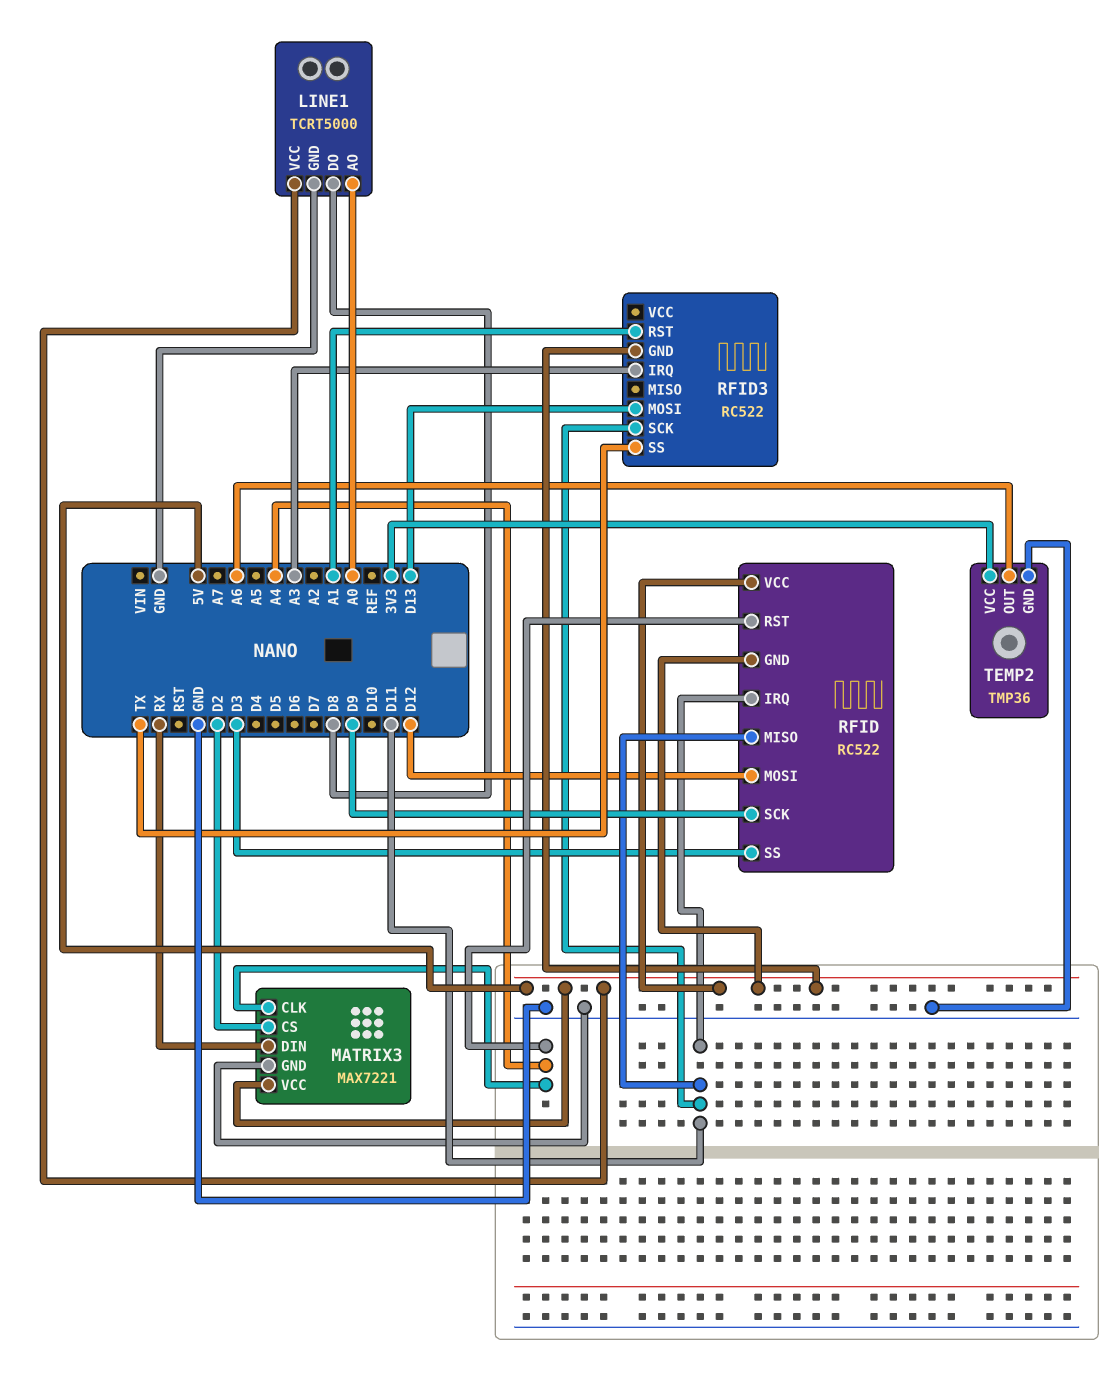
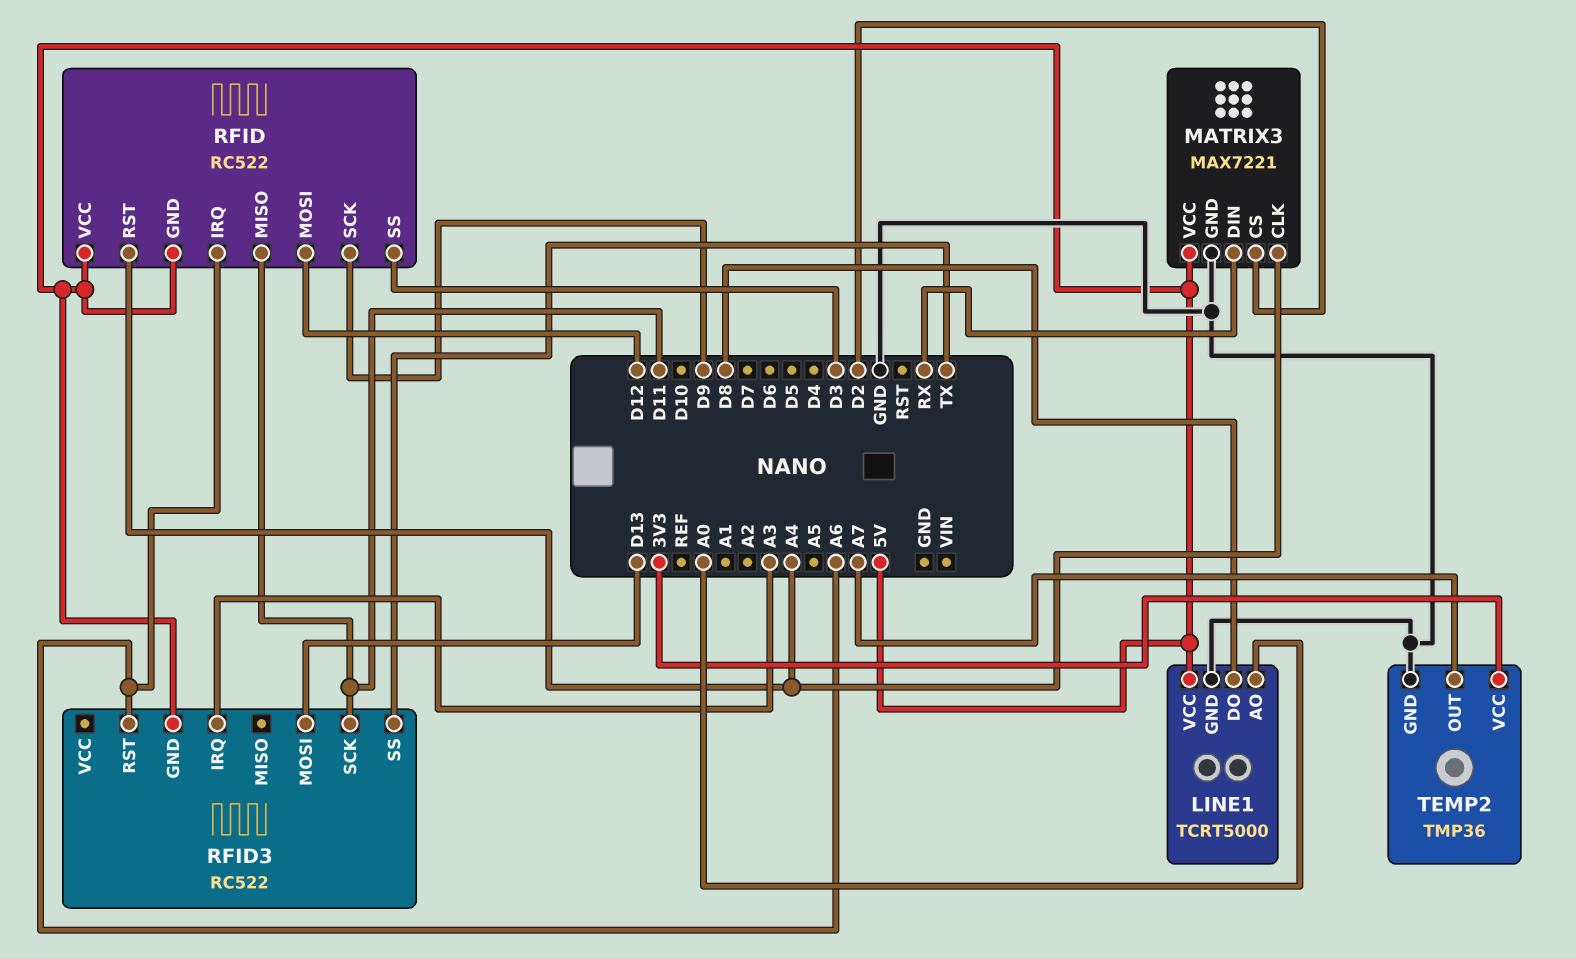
RFID pin IRQ: D11 -> A6
RFID3 pin RST: A1 -> A6
TEMP2 pin OUT: A6 -> A7

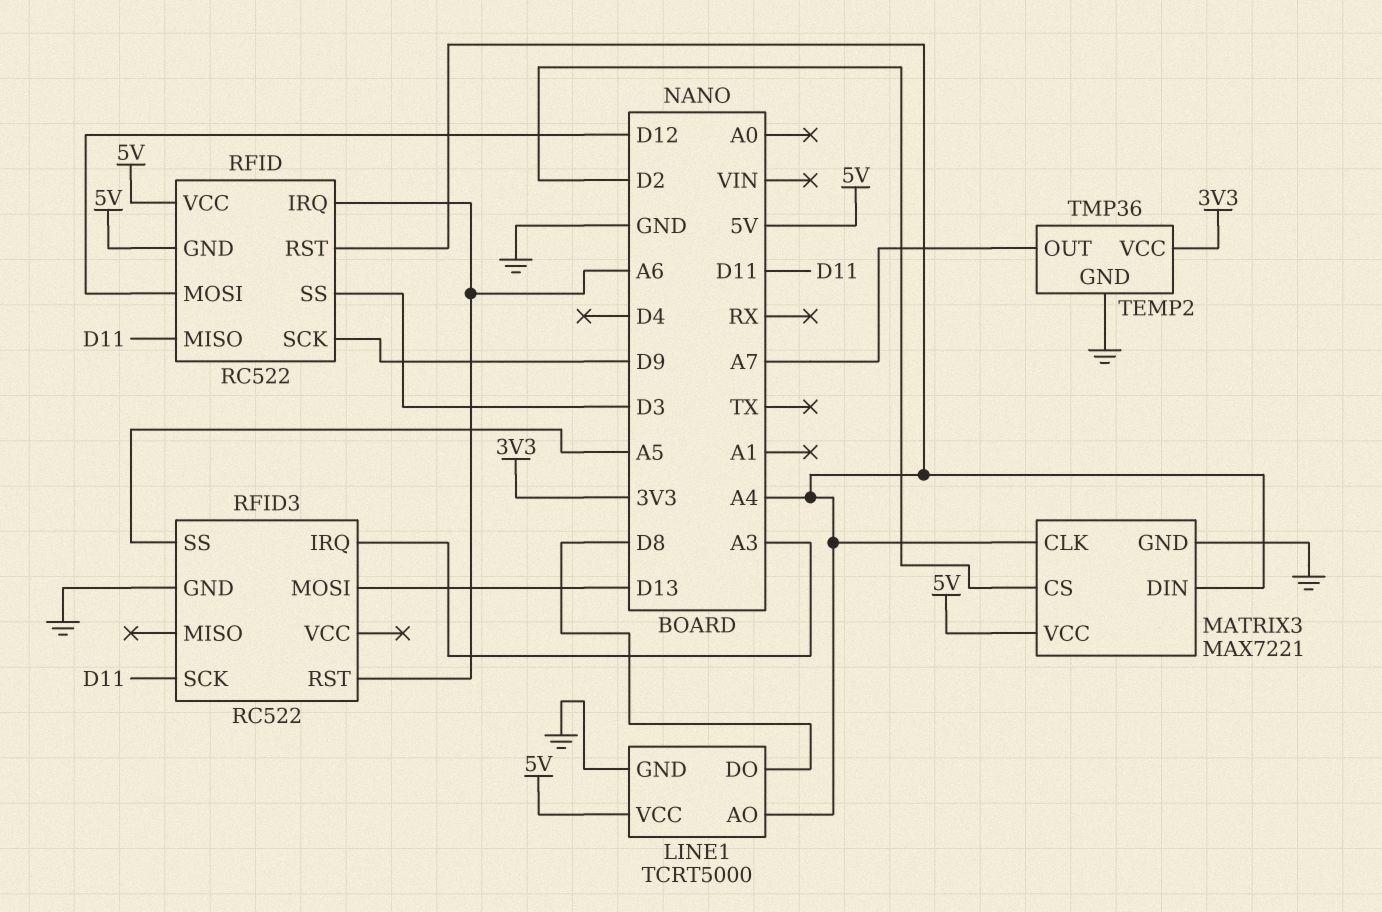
LINE1 pin AO: A0 -> A4
MATRIX3 pin DIN: RX -> A4
RFID3 pin GND: 5V -> GND
RFID3 pin SS: TX -> A5

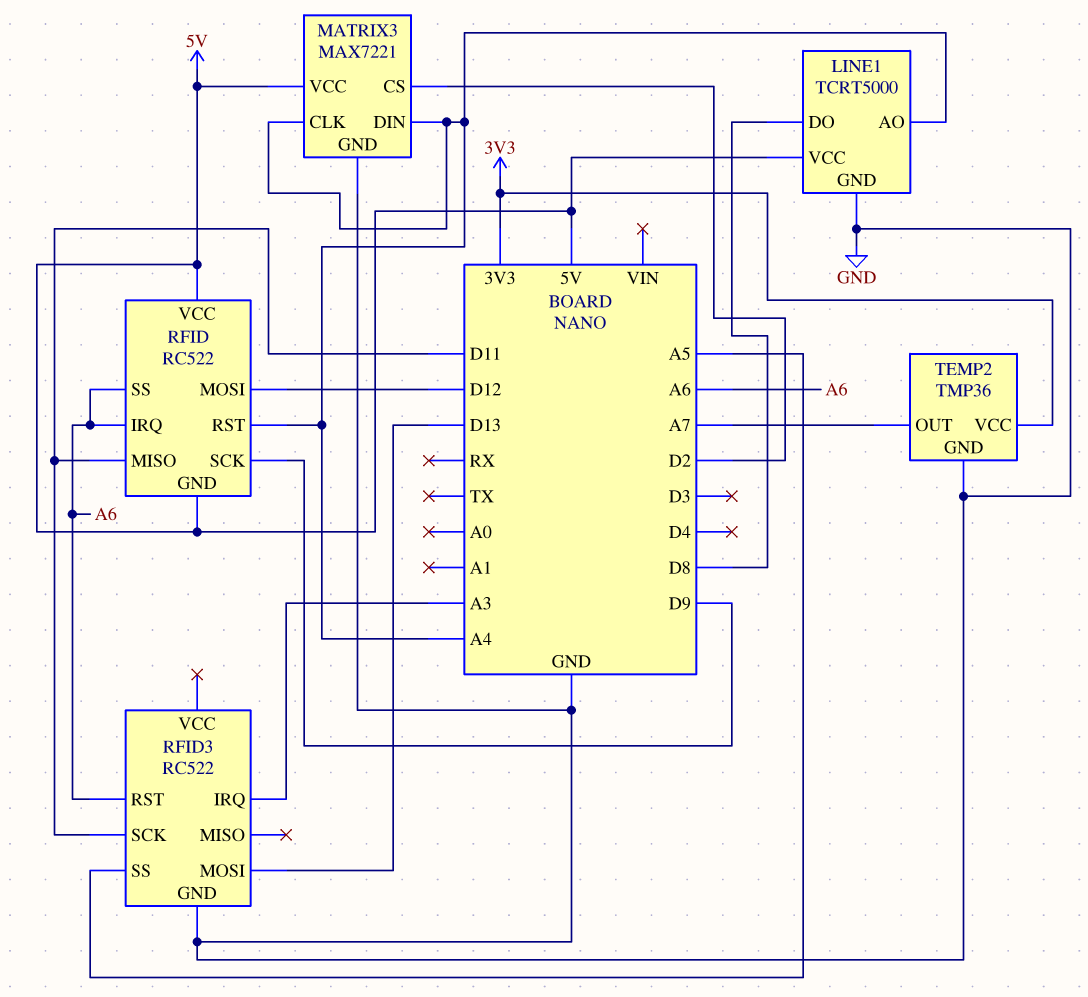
RFID pin SS: D3 -> A6

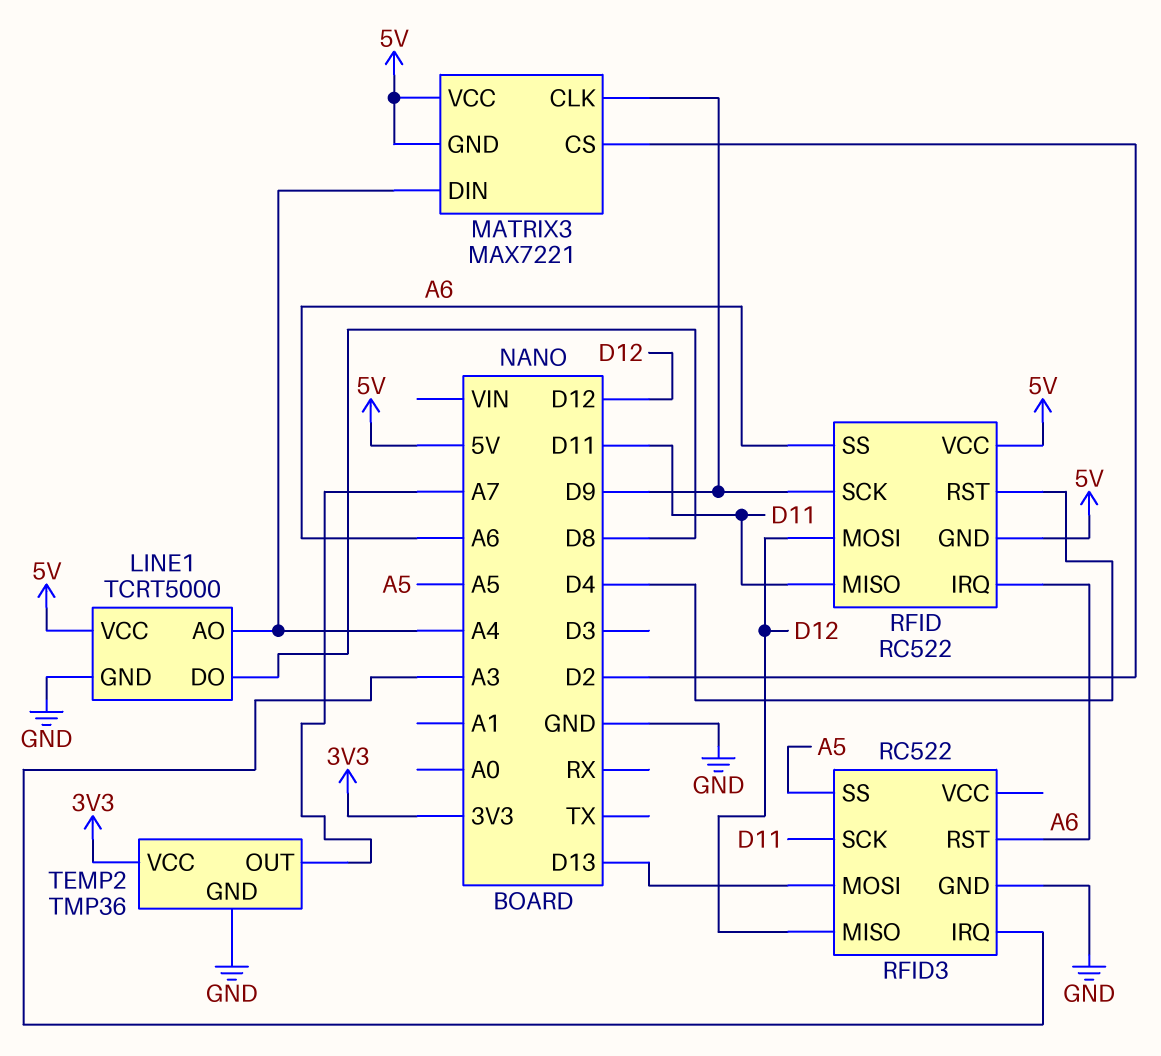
MATRIX3 pin CLK: A4 -> D9
MATRIX3 pin GND: GND -> 5V
RFID pin RST: A4 -> D4
RFID3 pin MISO: none -> D12

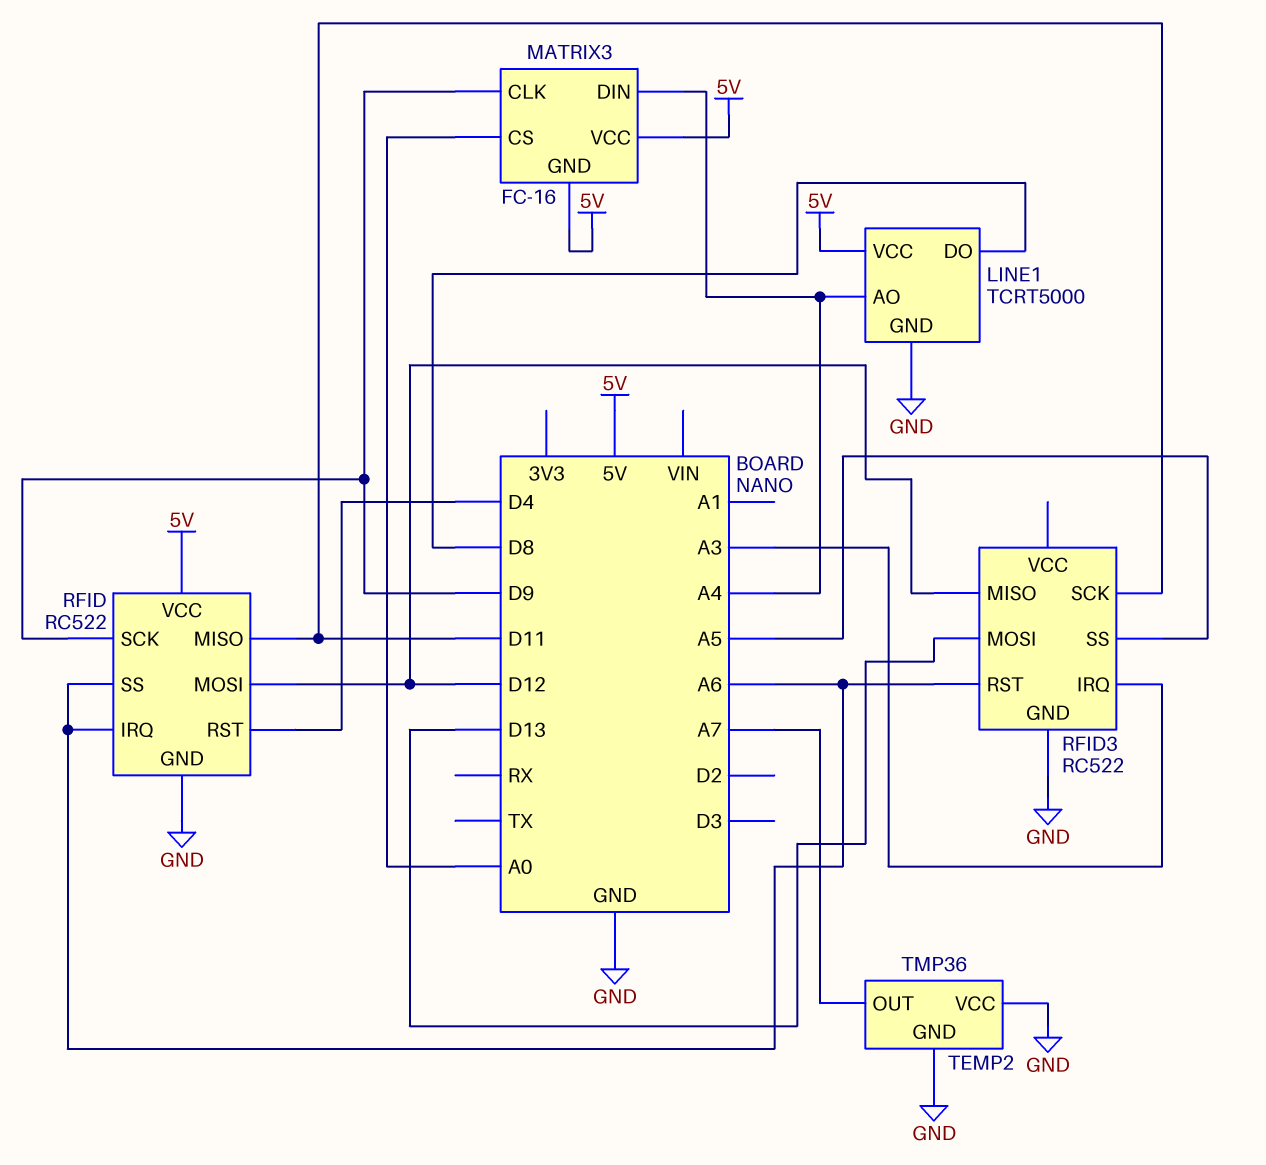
MATRIX3: MAX7221 -> FC-16
MATRIX3 pin CS: D2 -> A0
RFID pin GND: 5V -> GND
TEMP2 pin VCC: 3V3 -> GND

